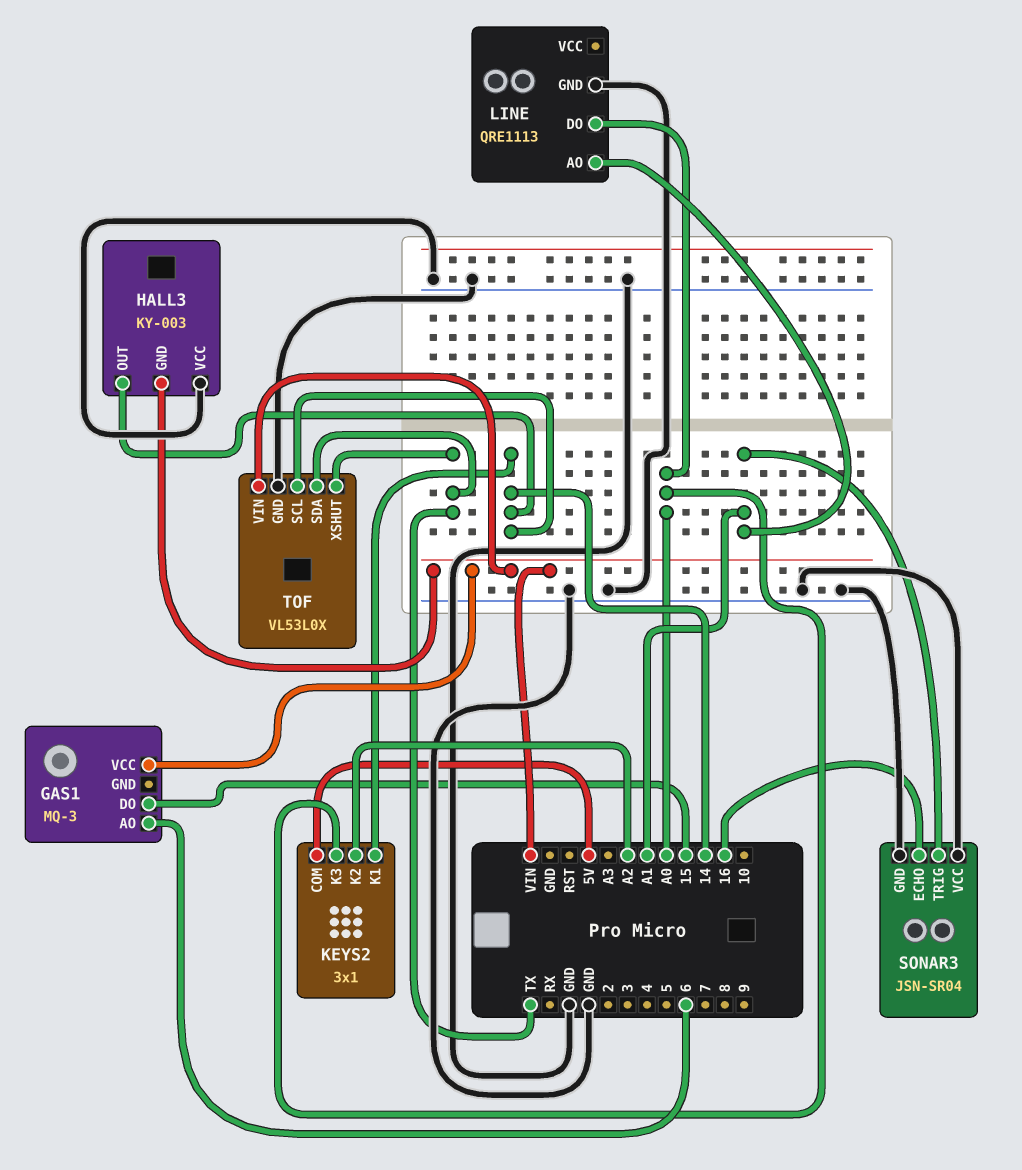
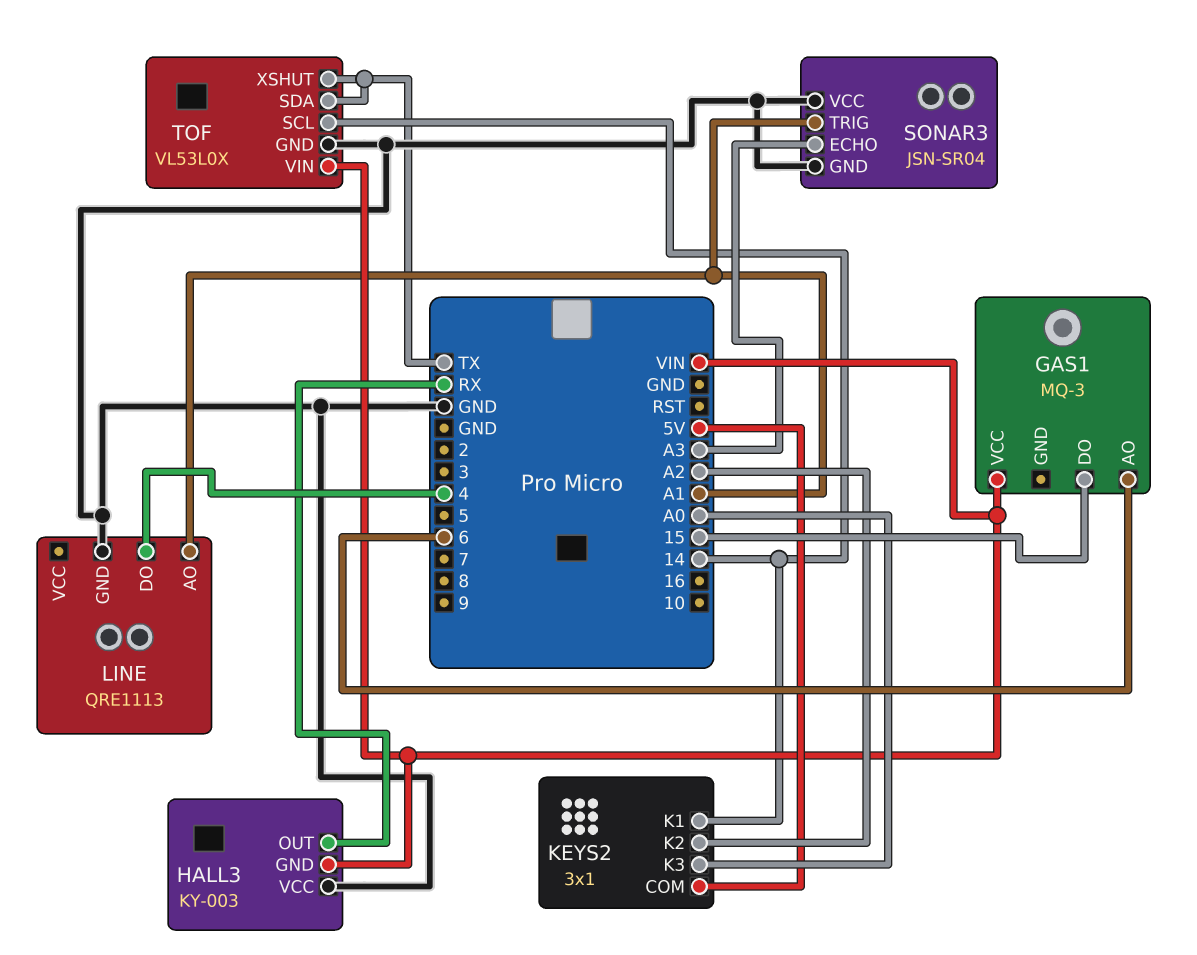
HALL3 pin OUT: 14 -> RX
LINE pin DO: A0 -> 4
SONAR3 pin ECHO: 16 -> A3

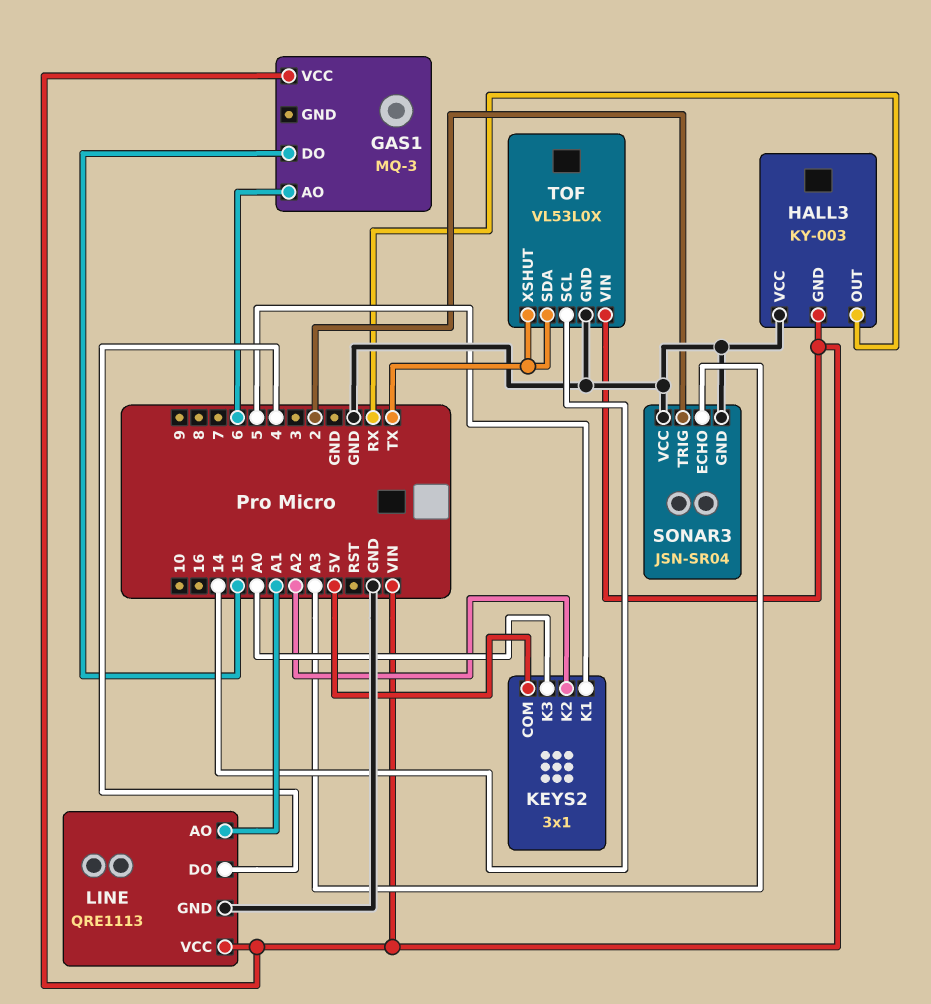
KEYS2 pin K1: 14 -> 5
LINE pin VCC: none -> VIN
SONAR3 pin TRIG: A1 -> 2

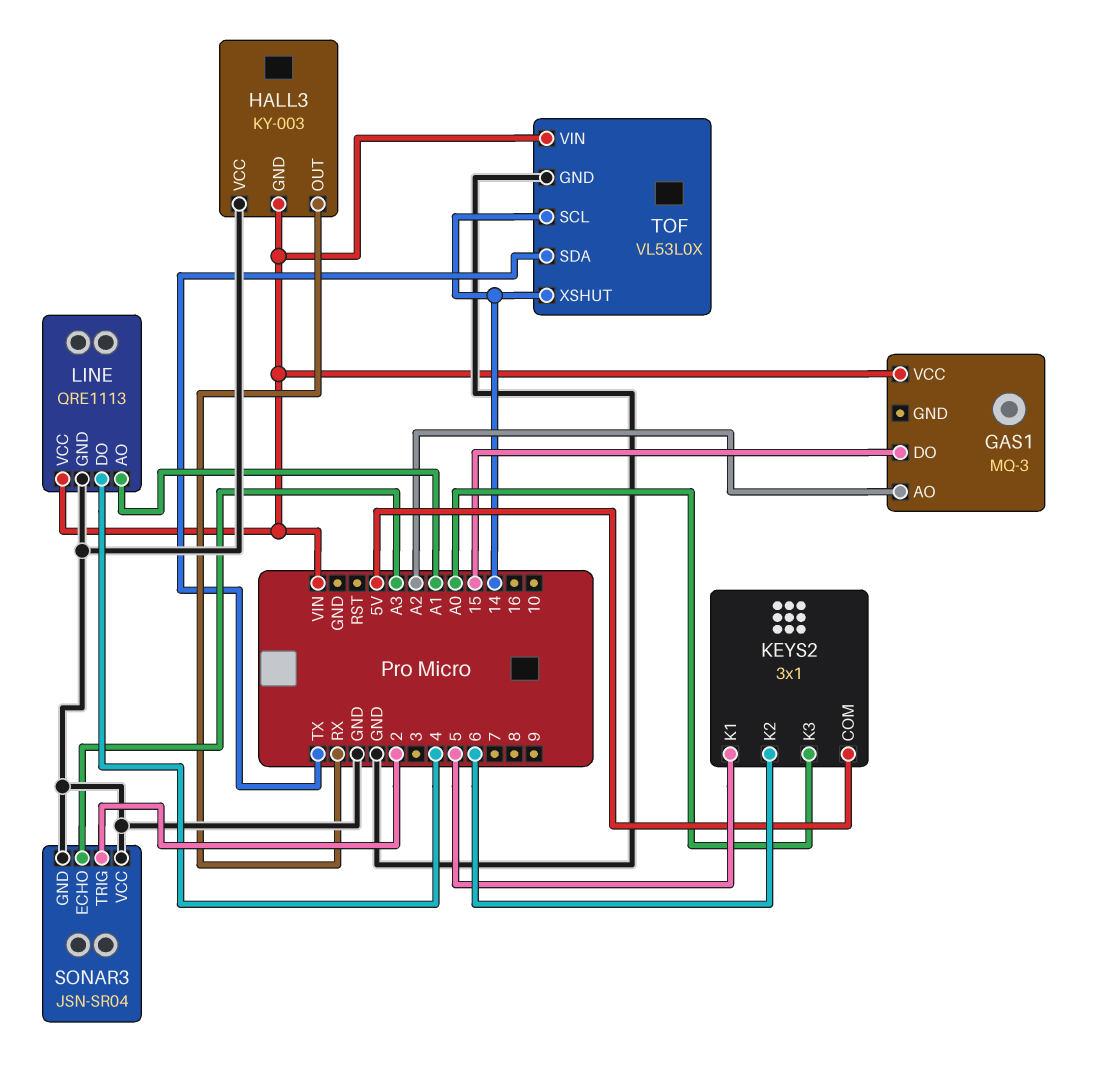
GAS1 pin AO: 6 -> A2
KEYS2 pin K2: A2 -> 6
TOF pin XSHUT: TX -> 14

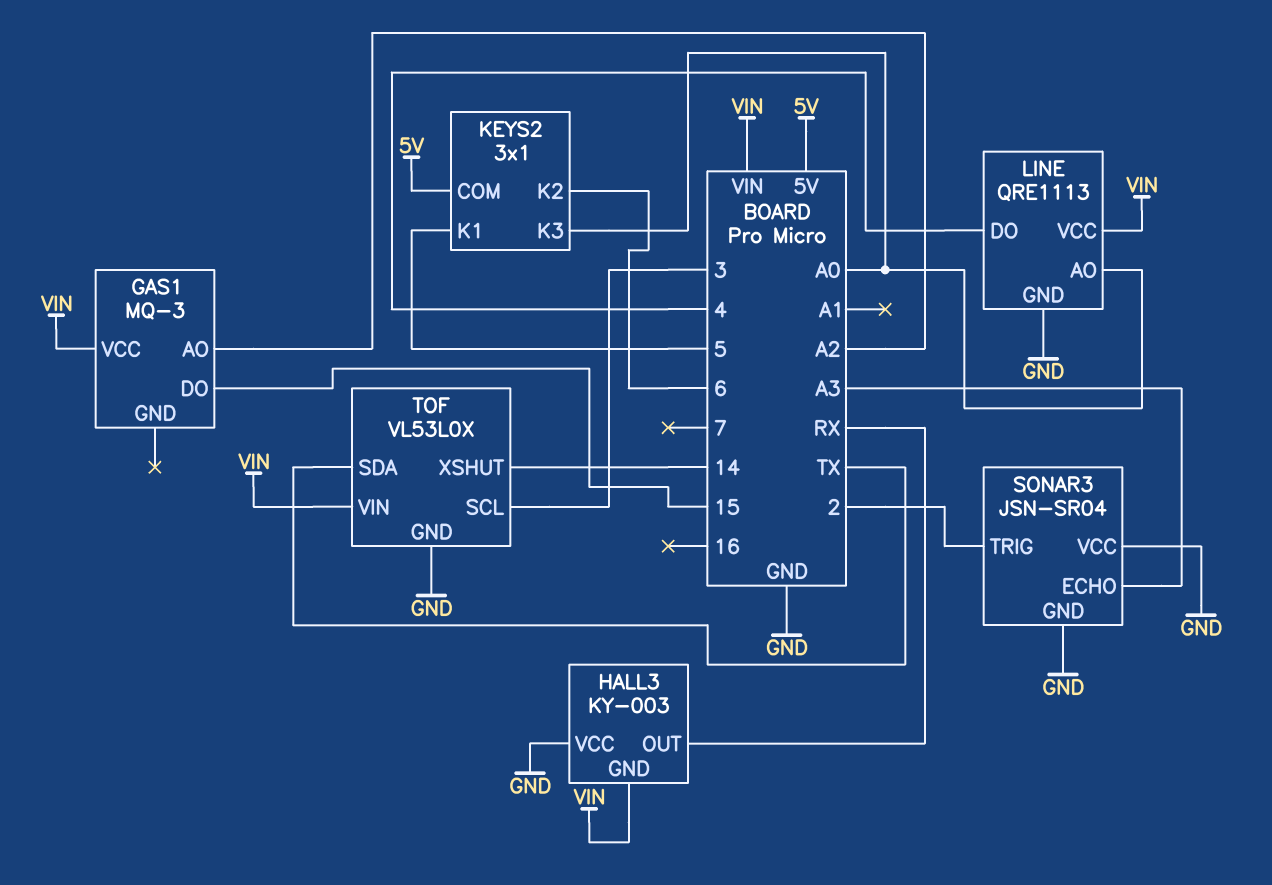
LINE pin AO: A1 -> A0
TOF pin SCL: 14 -> 3

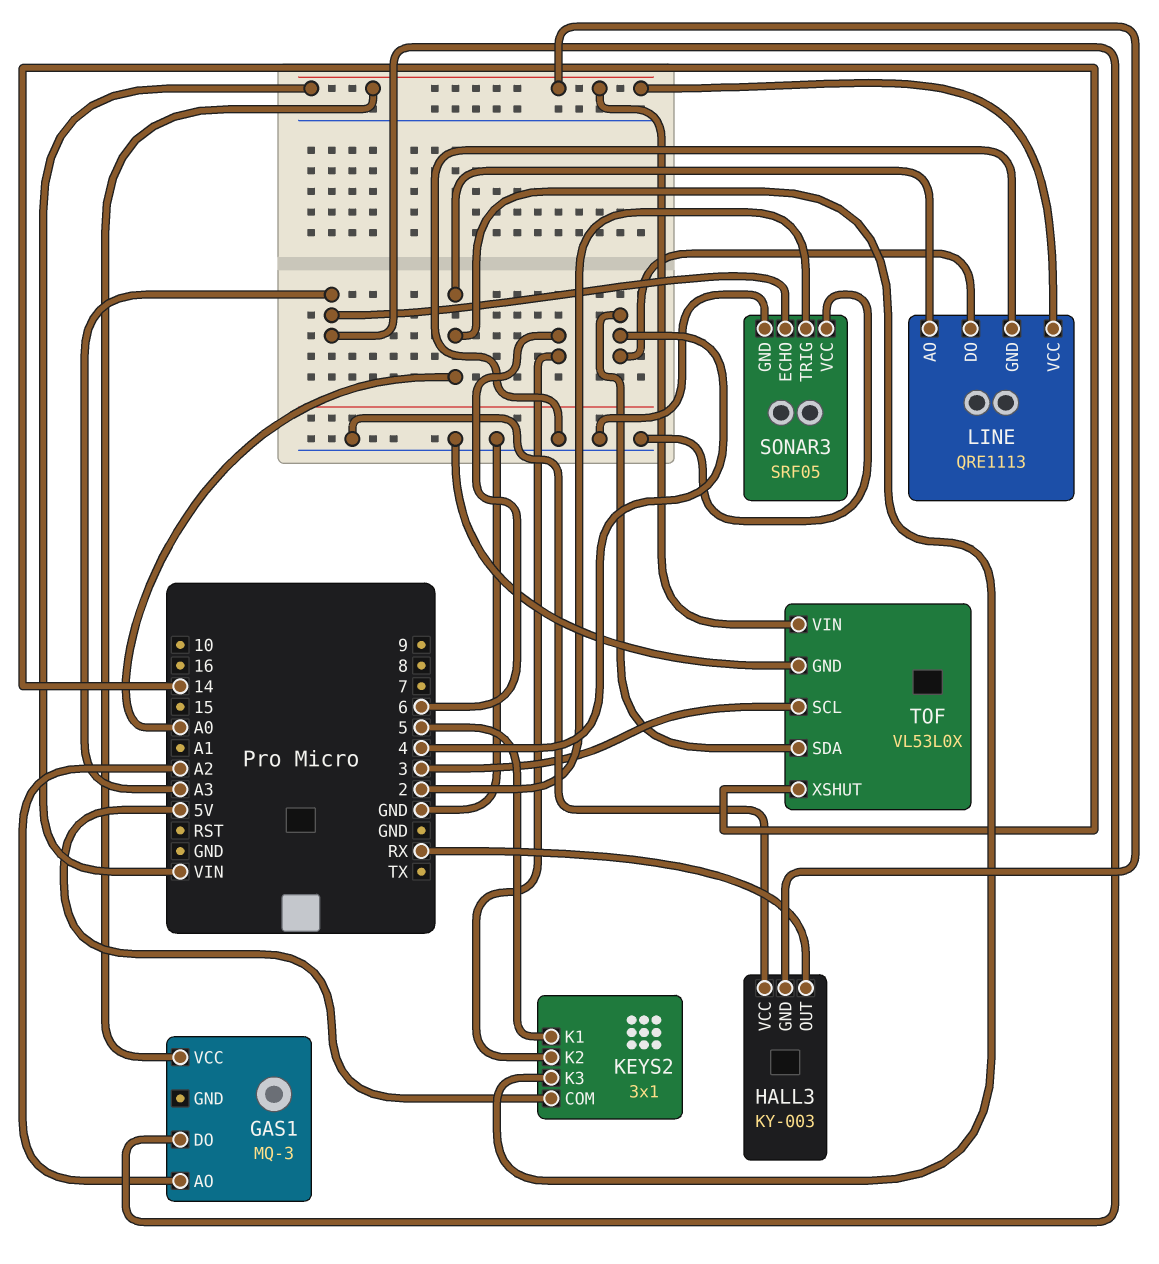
GAS1 pin DO: 15 -> A3
SONAR3: JSN-SR04 -> SRF05
TOF pin SDA: TX -> 4

